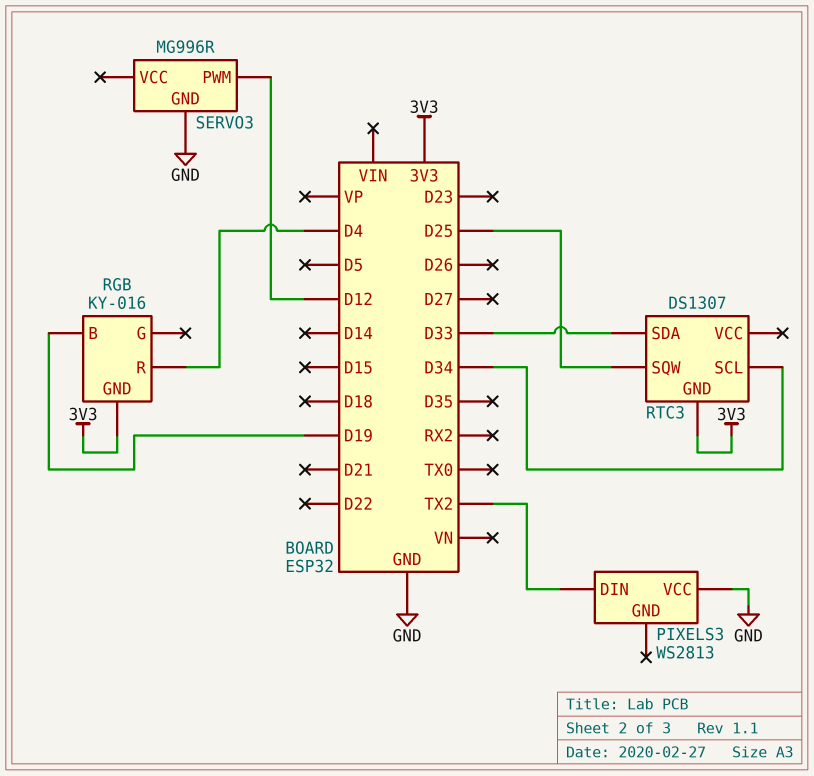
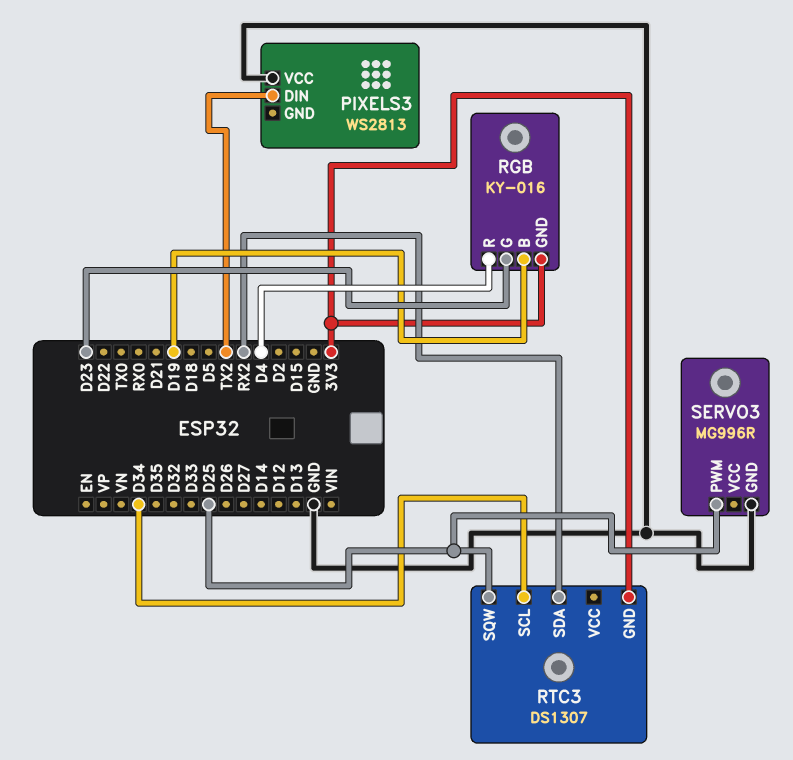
RGB pin G: none -> D23
RTC3 pin SDA: D33 -> RX2
SERVO3 pin PWM: D12 -> D25

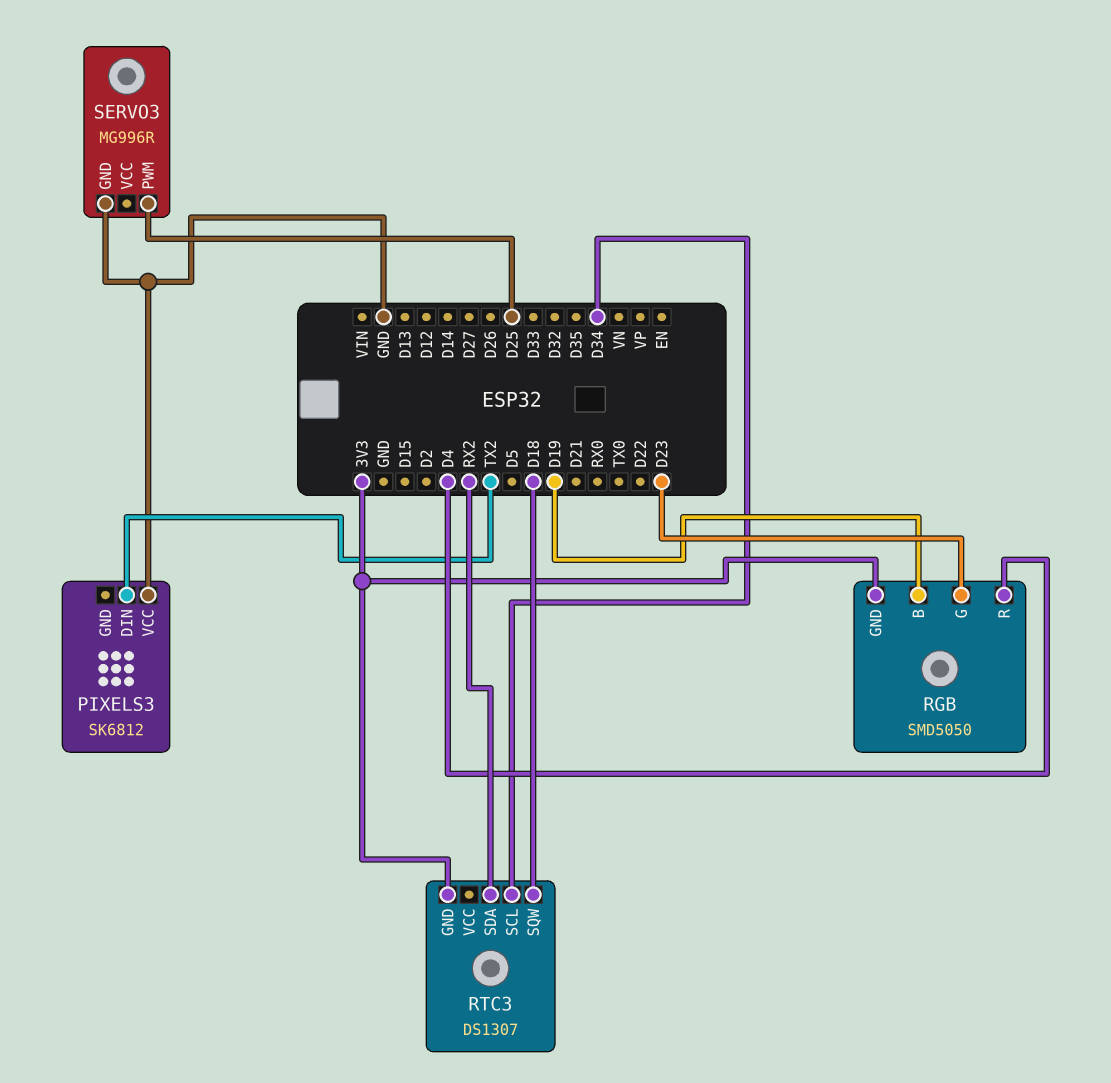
PIXELS3: WS2813 -> SK6812
RGB: KY-016 -> SMD5050
RTC3 pin SQW: D25 -> D18

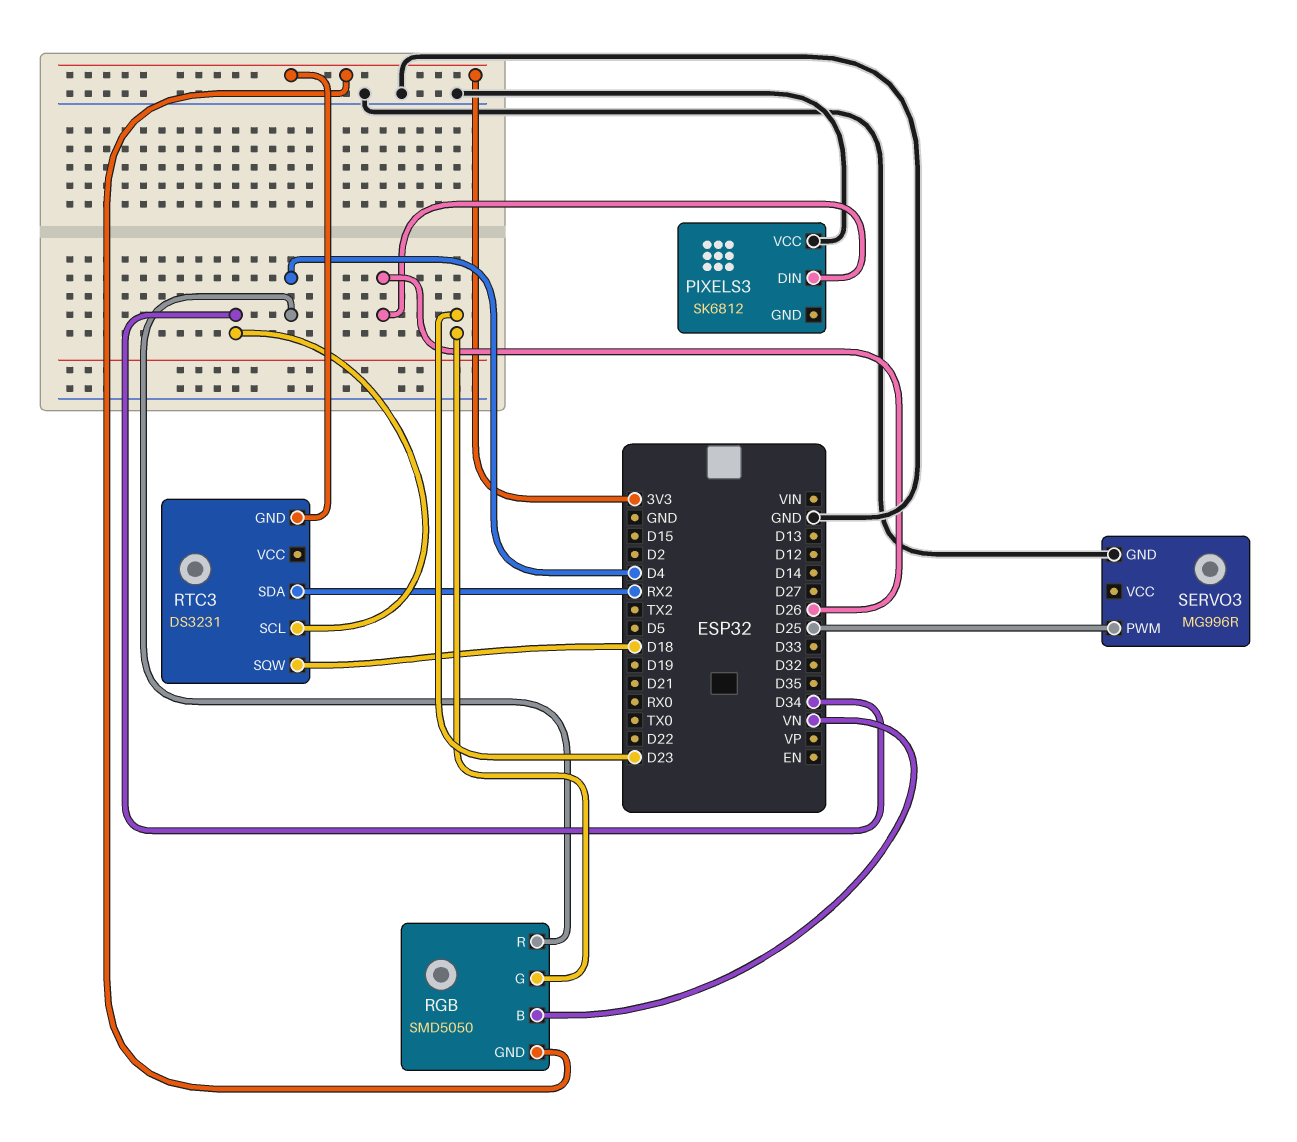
PIXELS3 pin DIN: TX2 -> D26
RGB pin B: D19 -> VN
RTC3: DS1307 -> DS3231

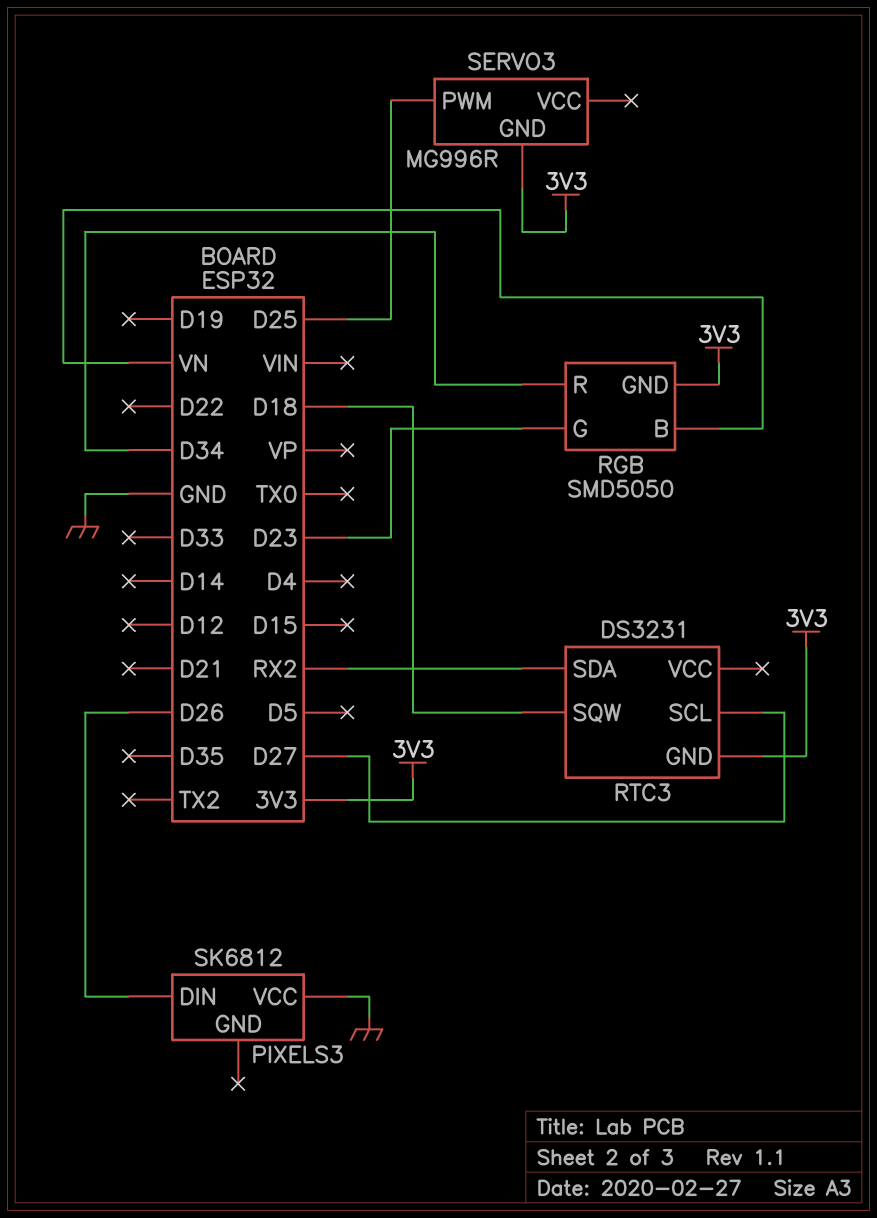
RGB pin R: D4 -> D34
RTC3 pin SCL: D34 -> D27
SERVO3 pin GND: GND -> 3V3

